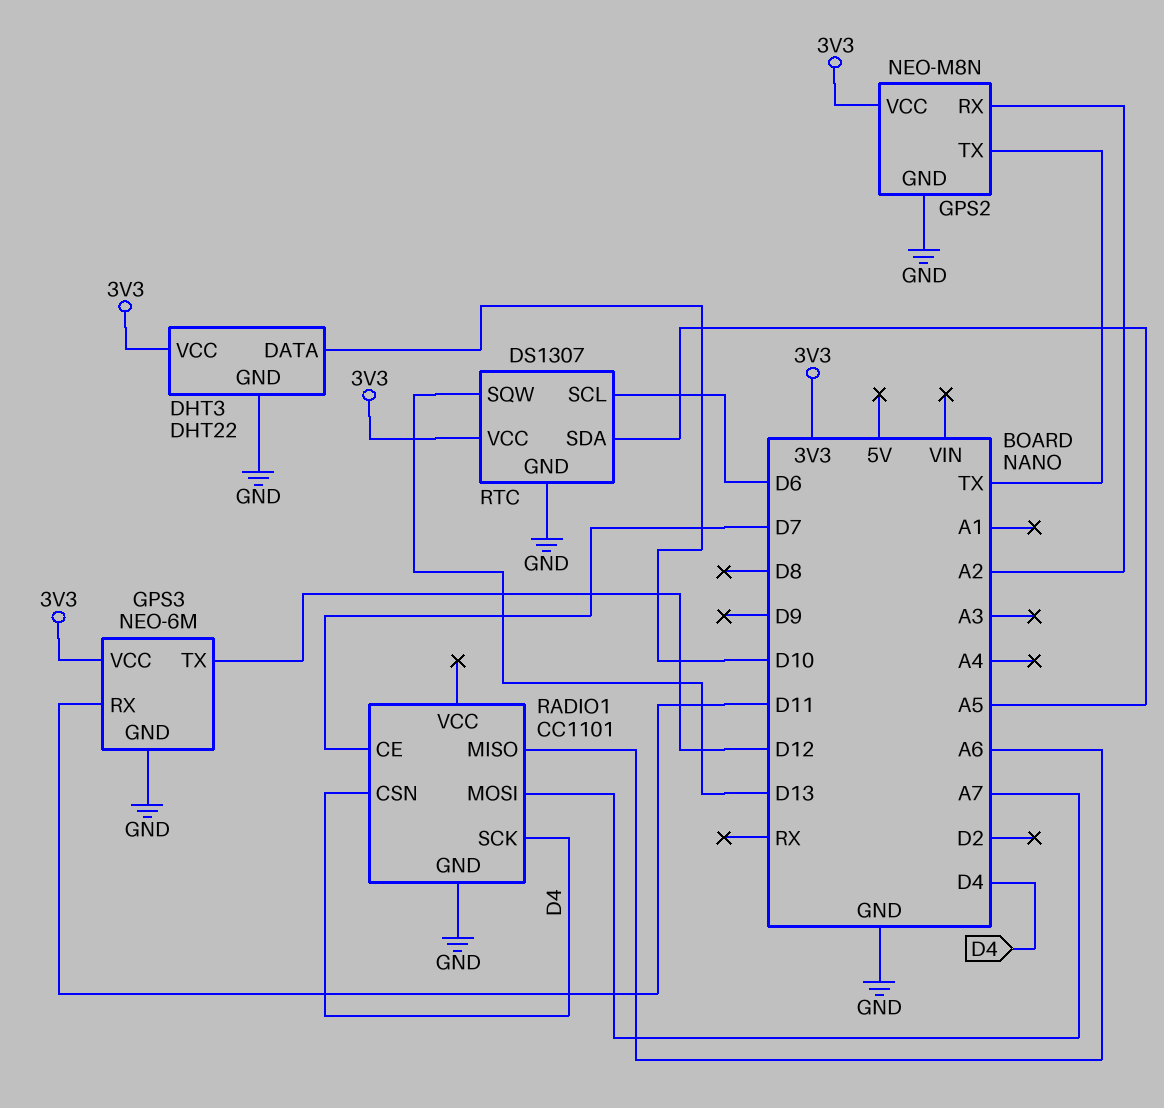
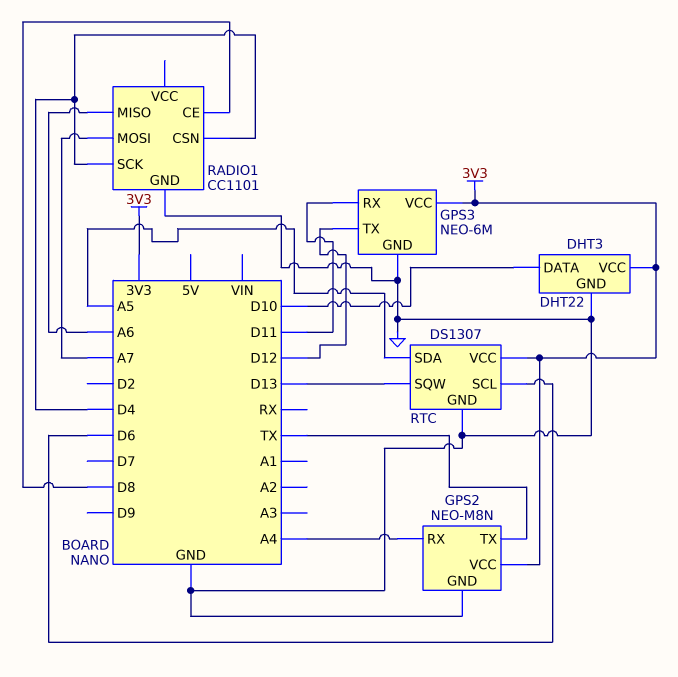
GPS2 pin RX: A2 -> A4
RADIO1 pin CE: D7 -> D8

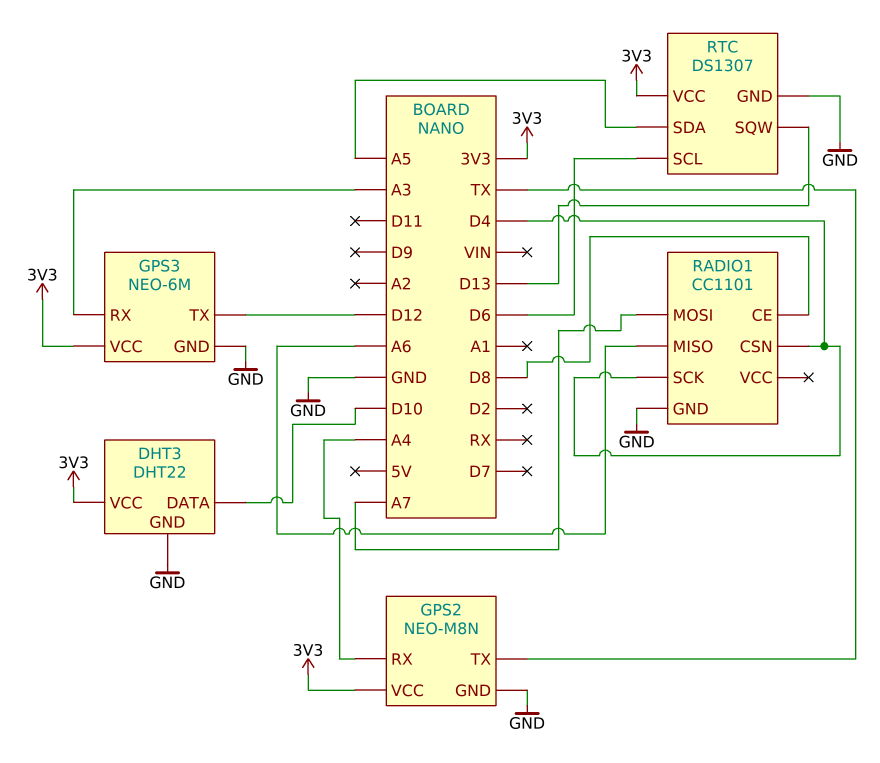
GPS3 pin RX: D11 -> A3

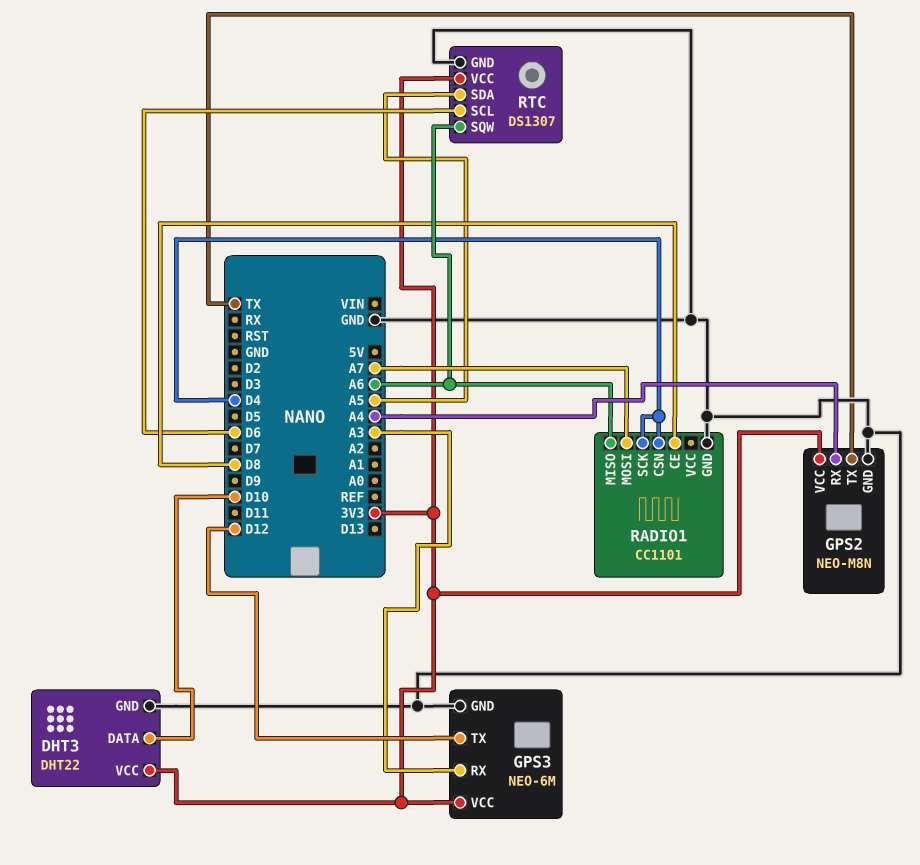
RTC pin SQW: D13 -> A6

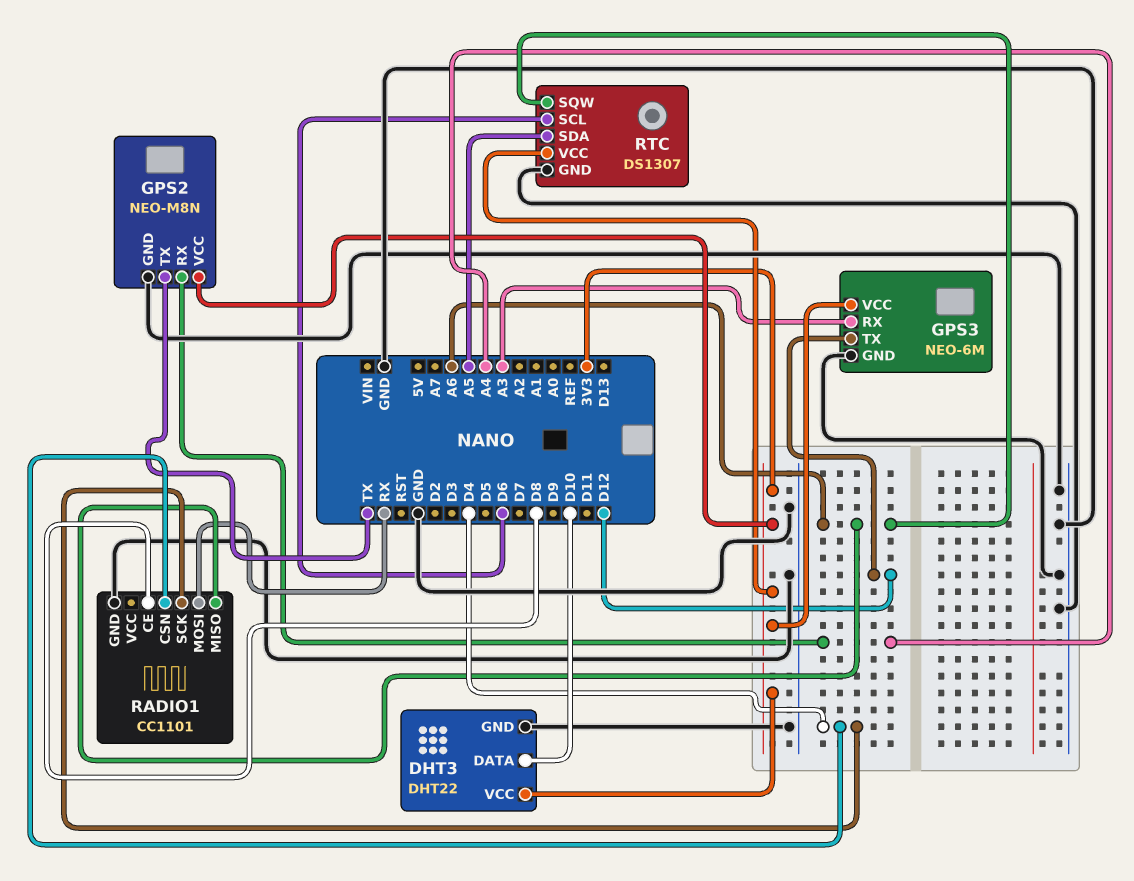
RADIO1 pin MOSI: A7 -> RX

